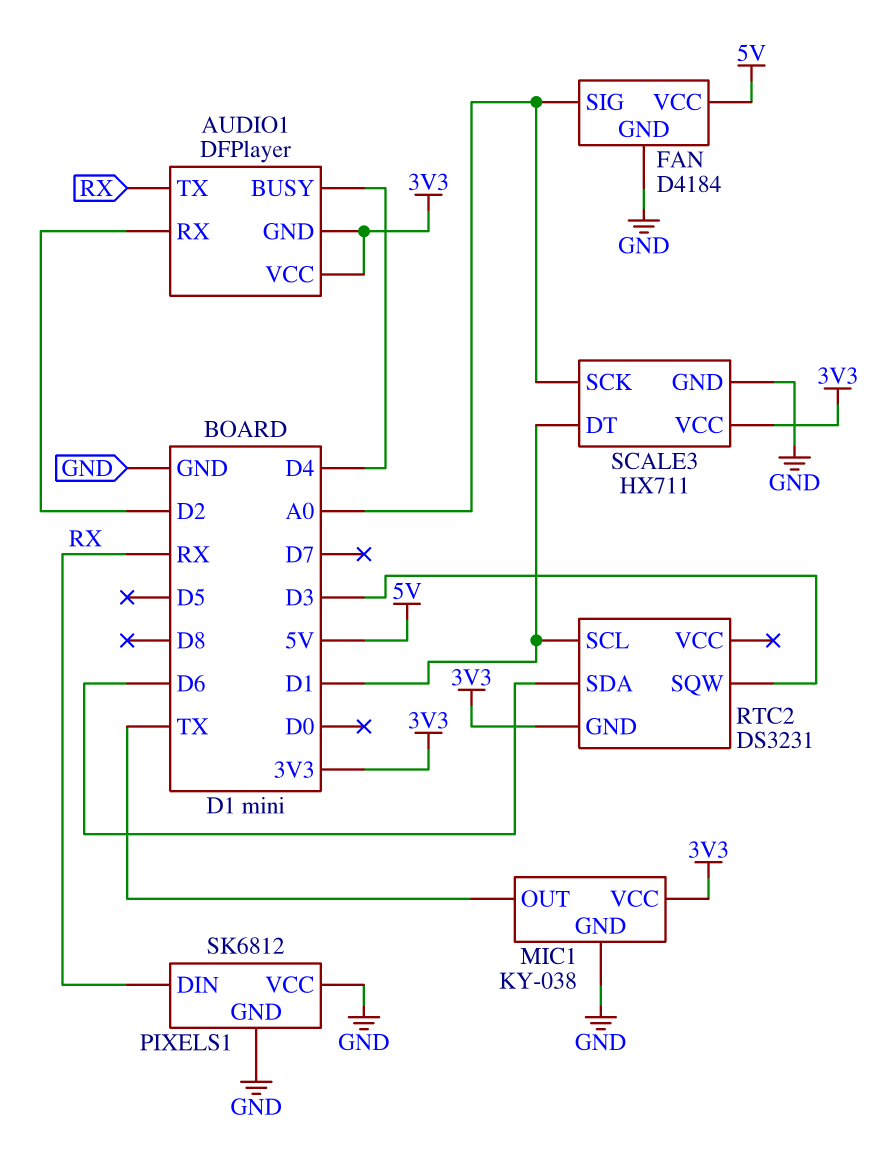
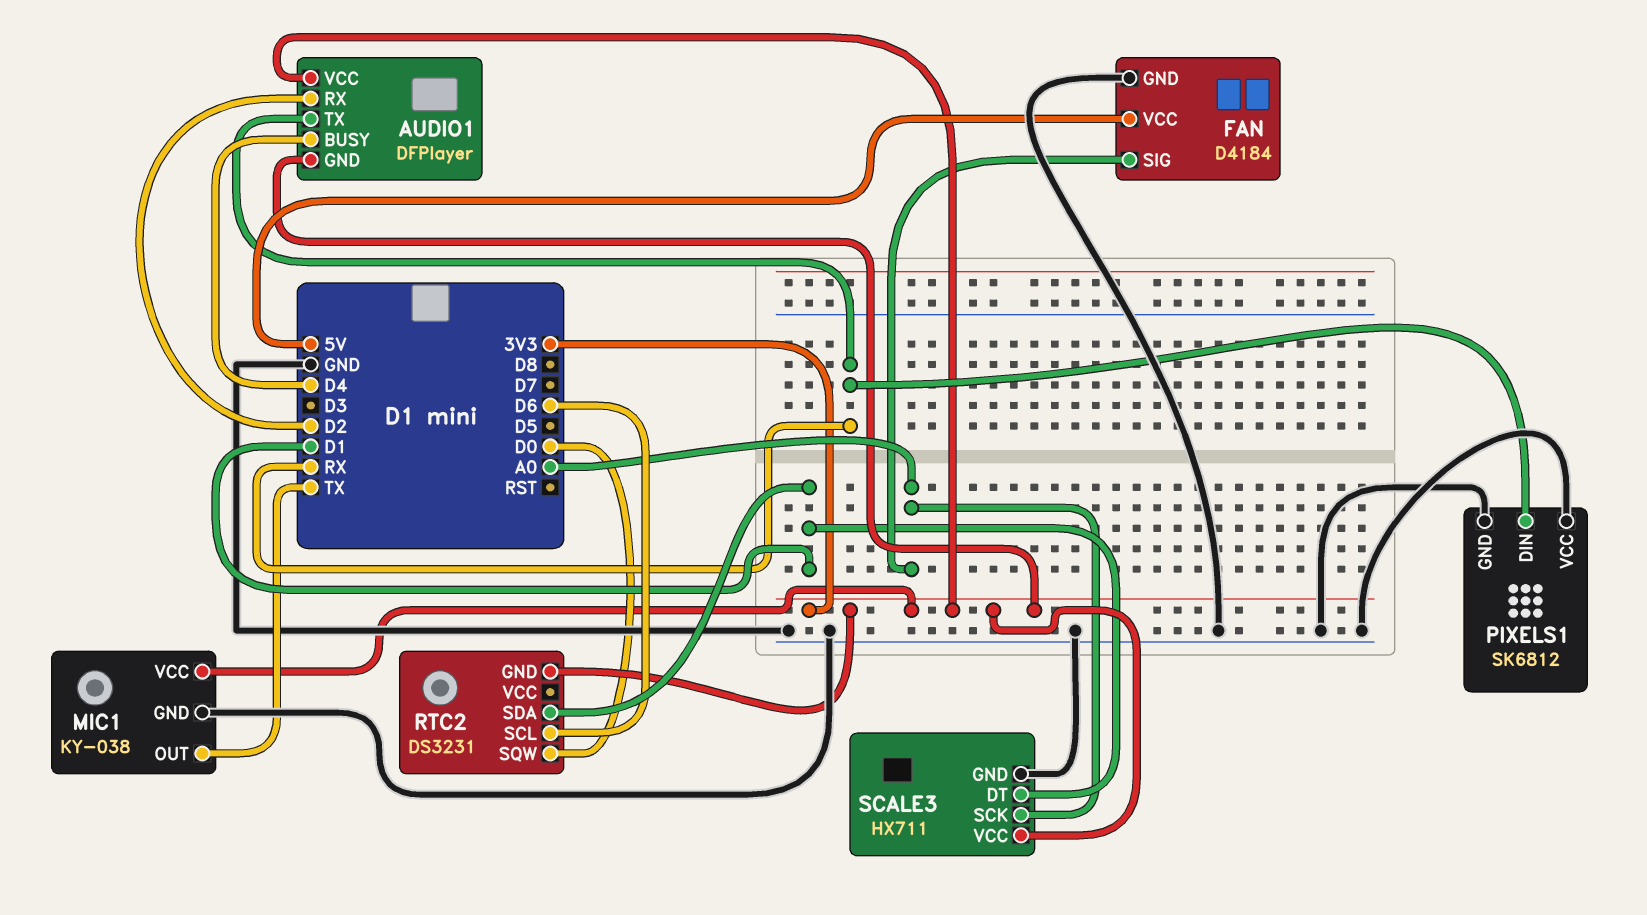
RTC2 pin SCL: D1 -> D6
RTC2 pin SDA: D6 -> D1
RTC2 pin SQW: D3 -> D0

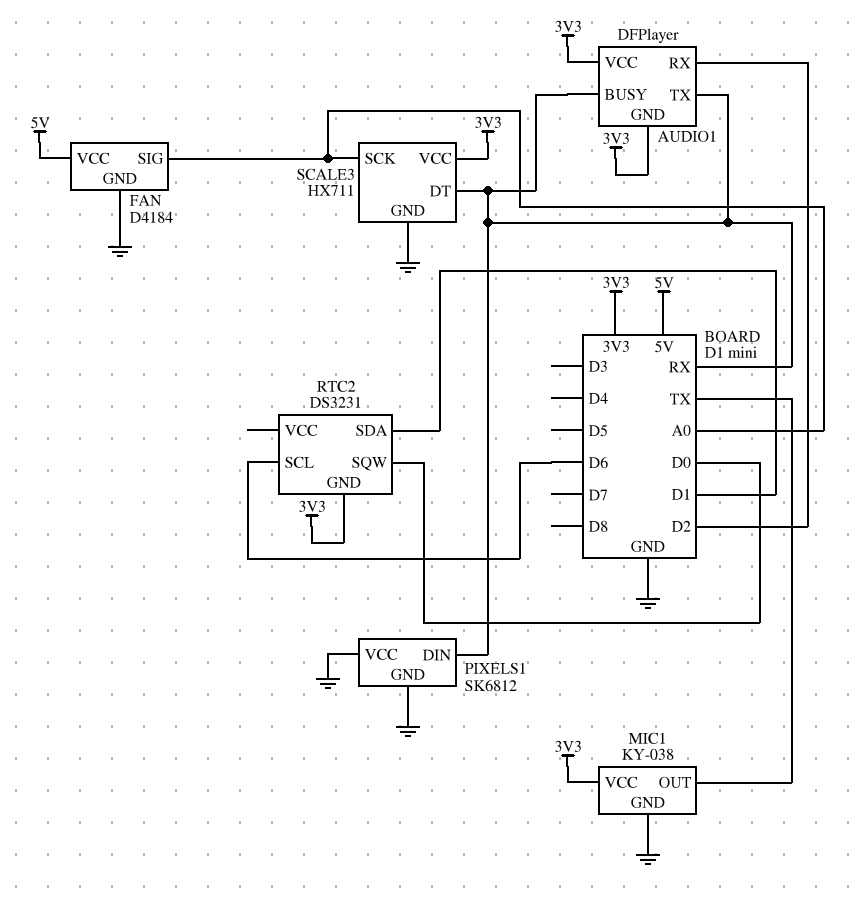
AUDIO1 pin BUSY: D4 -> RX
SCALE3 pin DT: D1 -> RX

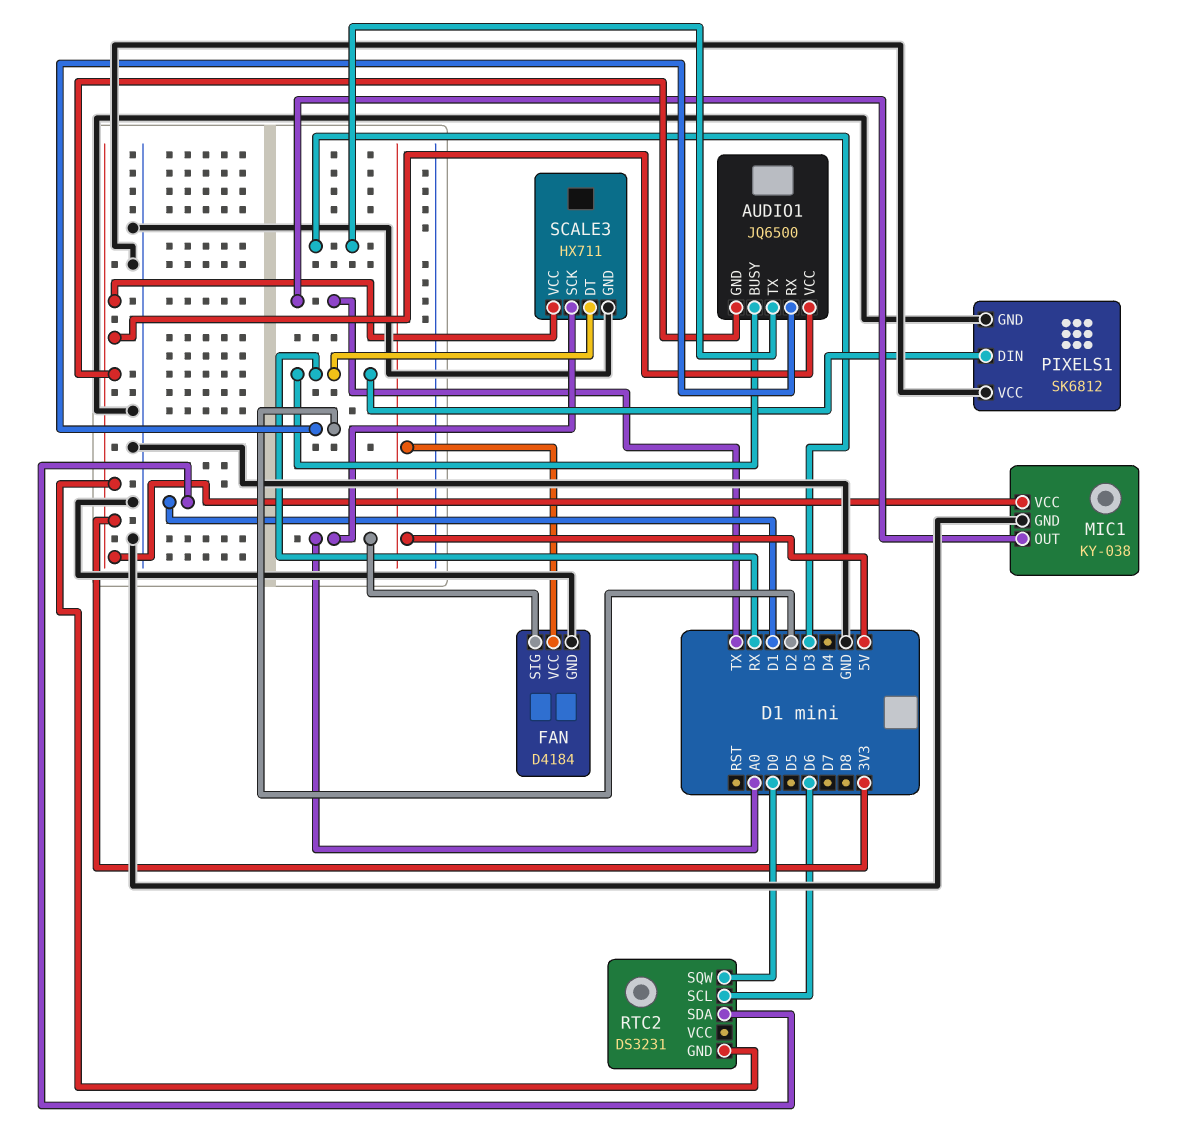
AUDIO1: DFPlayer -> JQ6500
AUDIO1 pin TX: RX -> D3

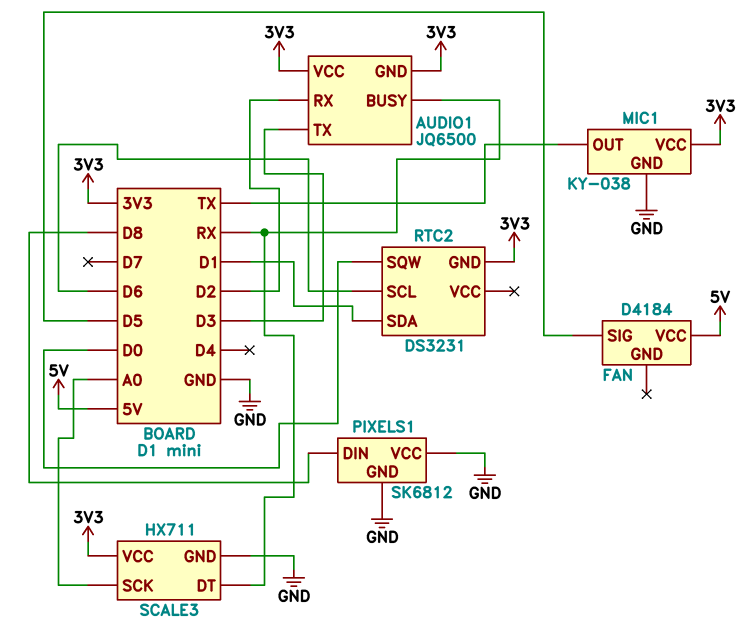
FAN pin GND: GND -> none
FAN pin SIG: A0 -> D5
PIXELS1 pin DIN: RX -> D8

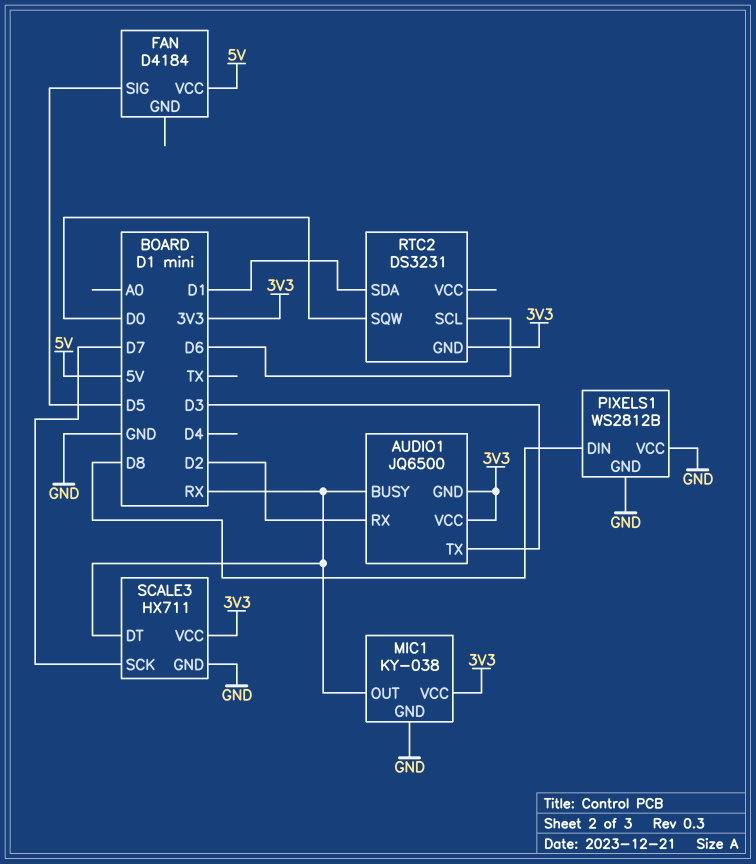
MIC1 pin OUT: TX -> RX
PIXELS1: SK6812 -> WS2812B
SCALE3 pin SCK: A0 -> D7

